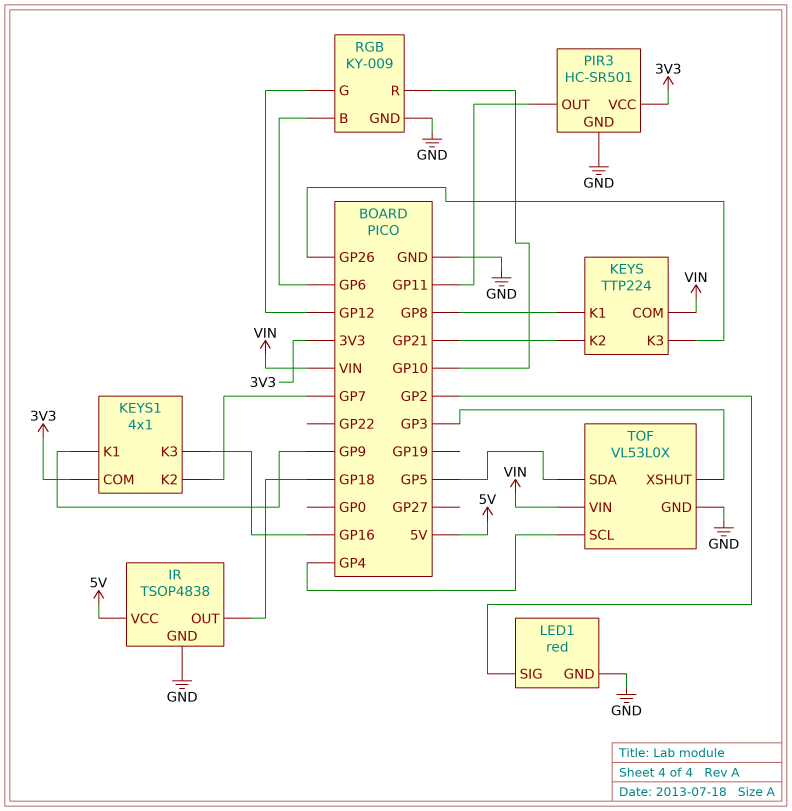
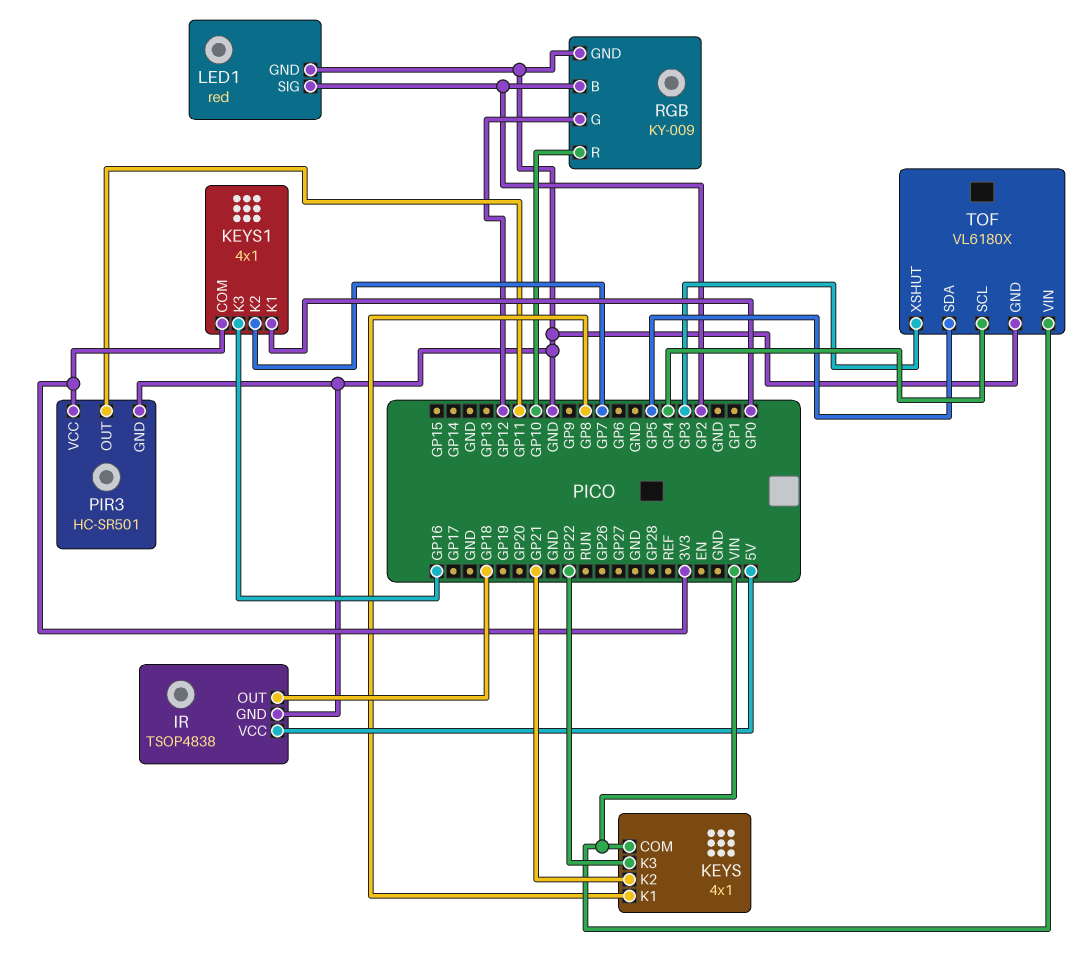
KEYS: TTP224 -> 4x1
KEYS pin K3: GP26 -> GP22
KEYS1 pin K1: GP9 -> GP0
RGB pin B: GP6 -> GP2
TOF: VL53L0X -> VL6180X

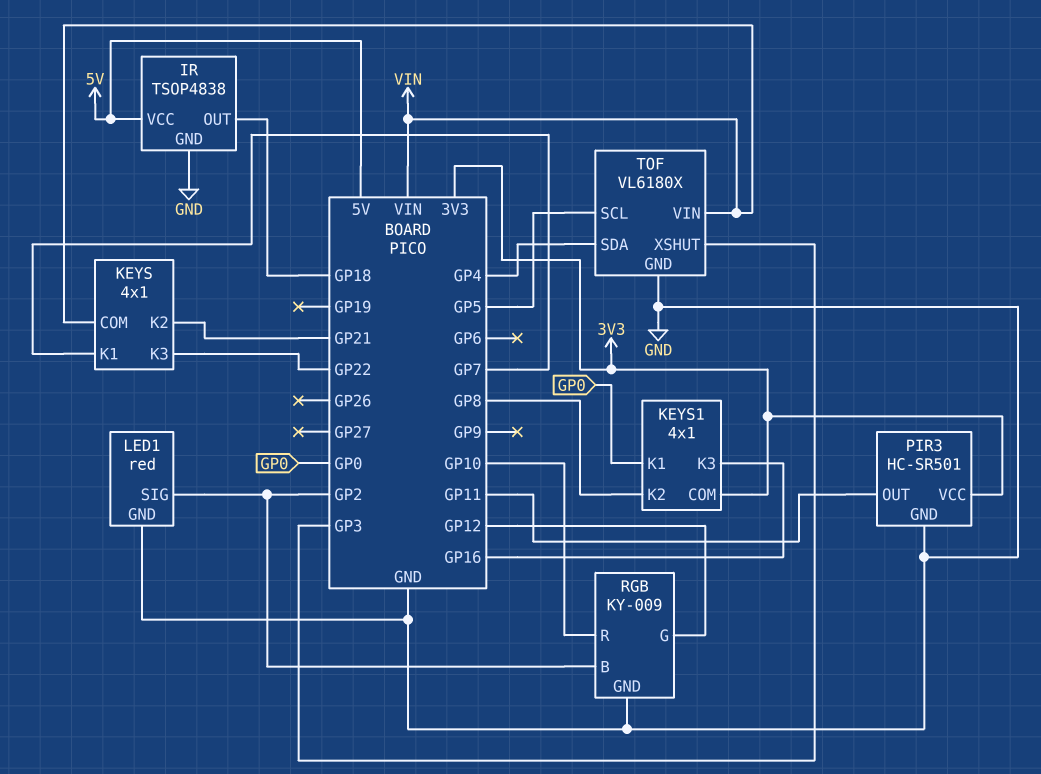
KEYS pin K1: GP8 -> GP7
KEYS1 pin K2: GP7 -> GP8
TOF pin SCL: GP4 -> GP5
TOF pin SDA: GP5 -> GP4

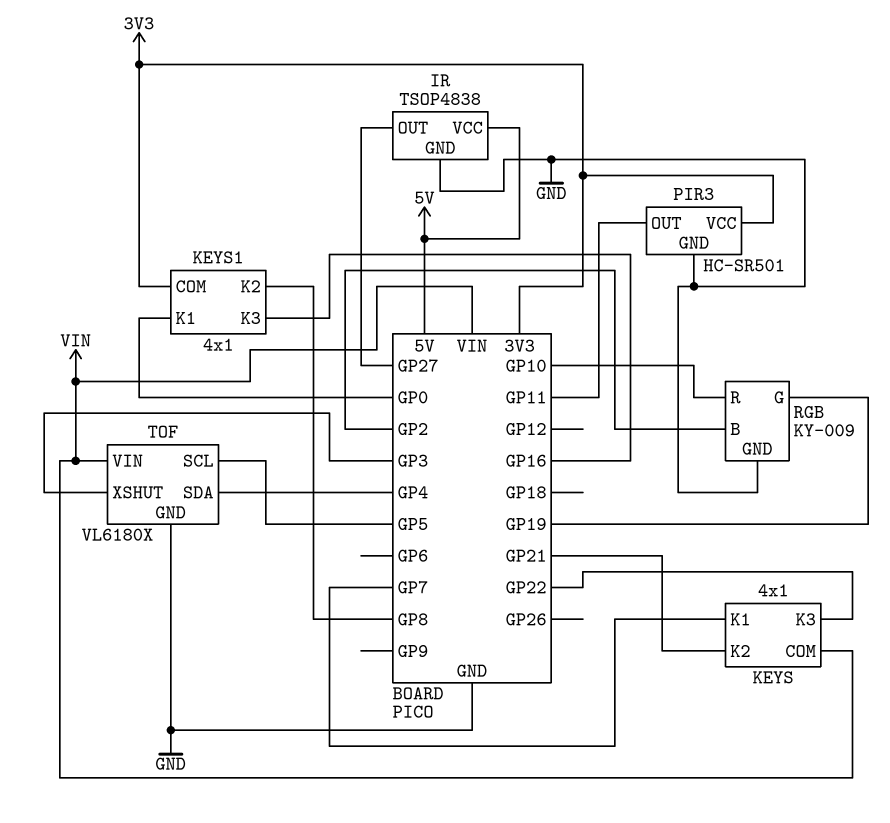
IR pin OUT: GP18 -> GP27
LED1: red -> none
LED1 pin GND: GND -> none
LED1 pin SIG: GP2 -> none
RGB pin G: GP12 -> GP19

